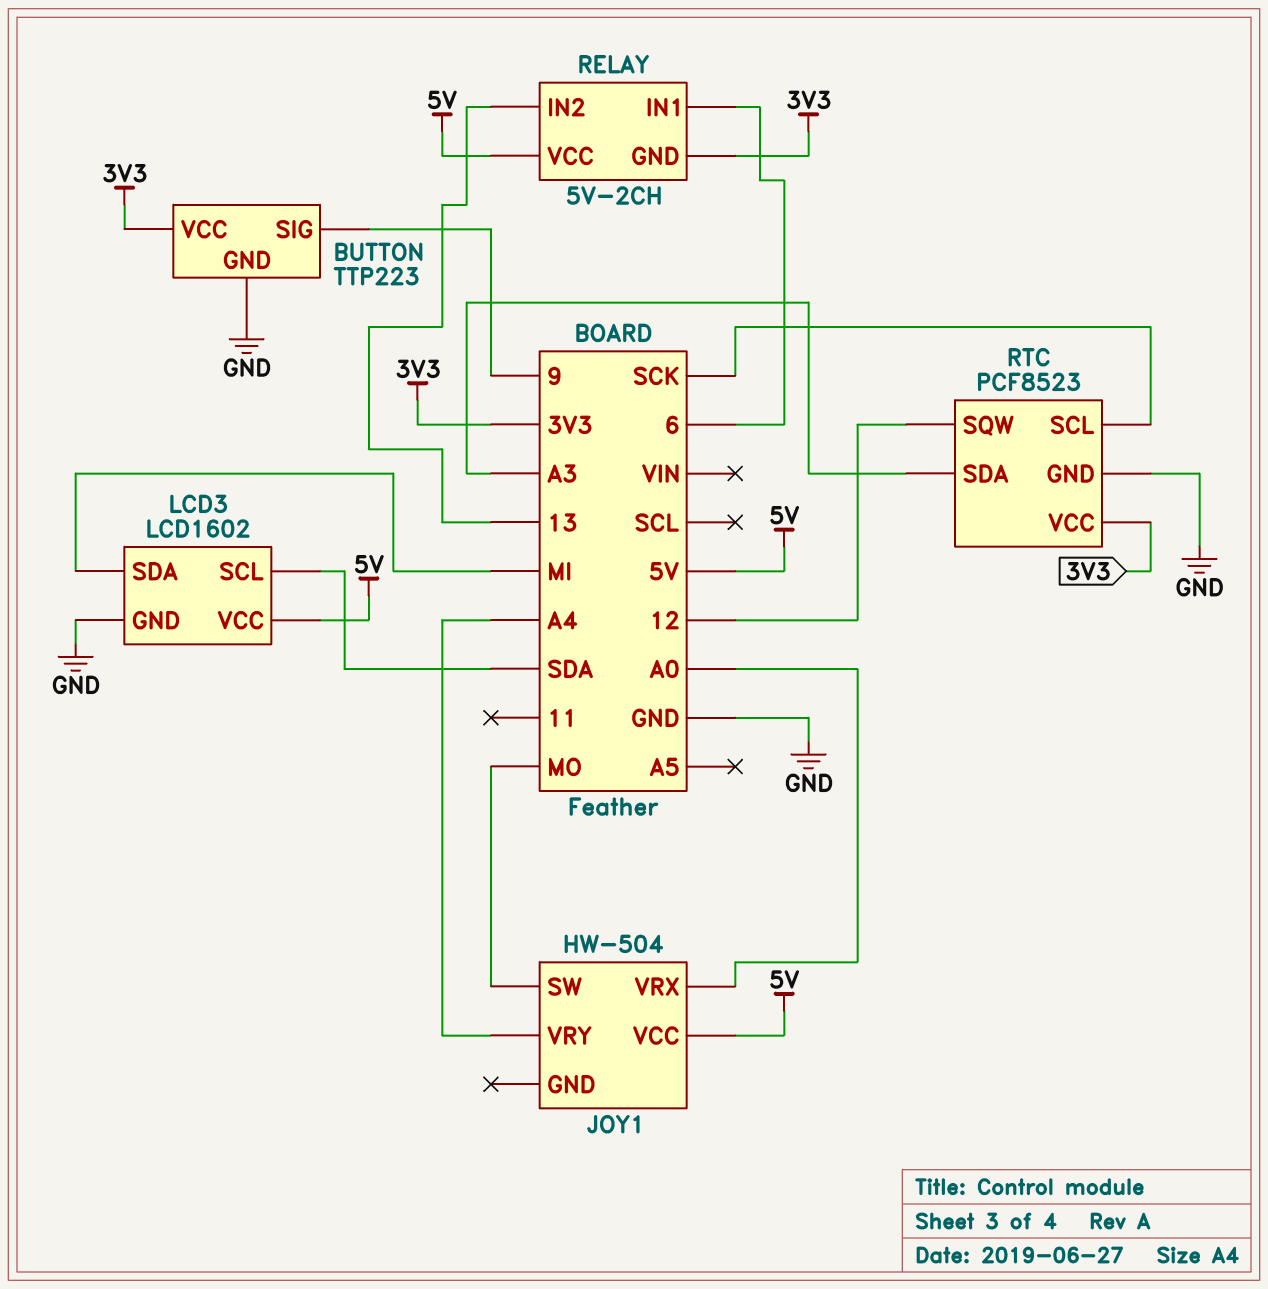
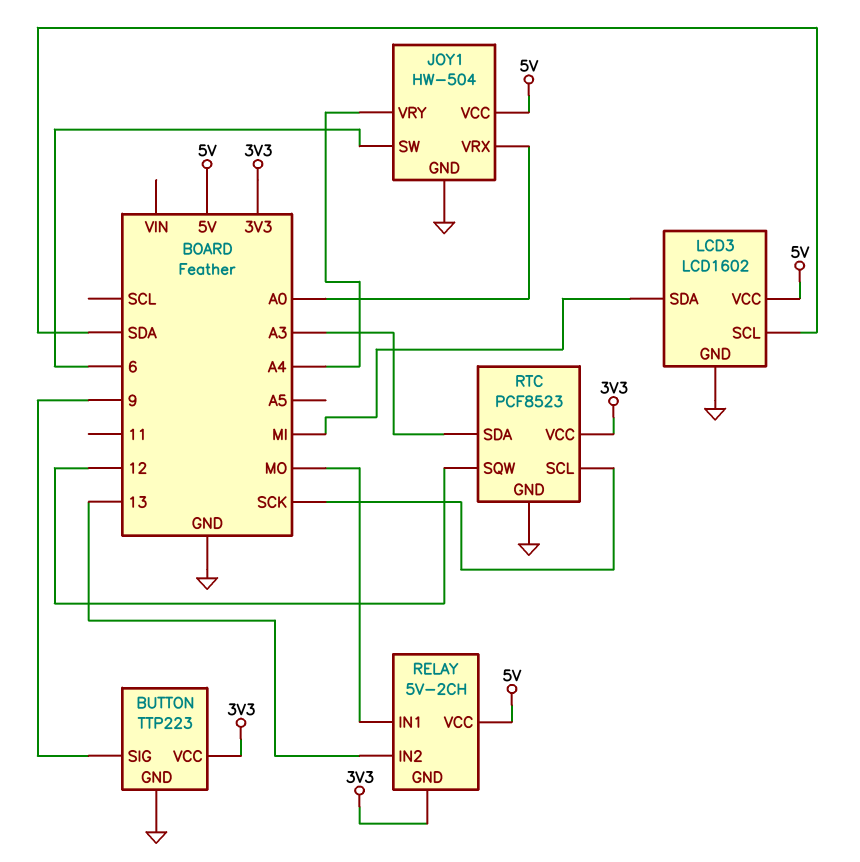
JOY1 pin GND: none -> GND
JOY1 pin SW: MO -> 6
RELAY pin IN1: 6 -> MO

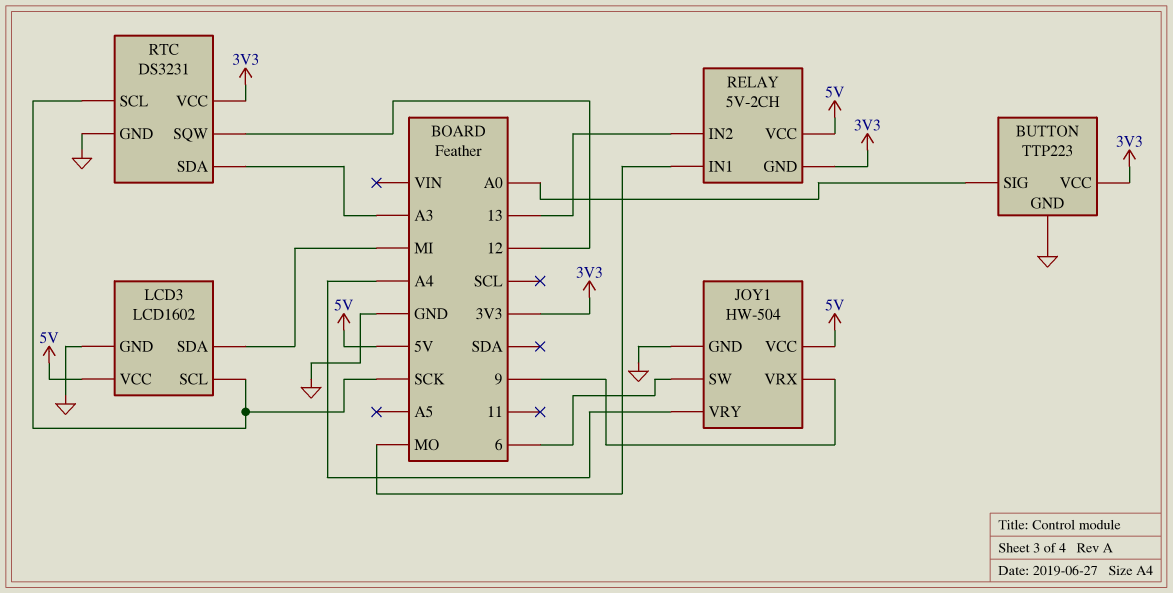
BUTTON pin SIG: 9 -> A0
JOY1 pin VRX: A0 -> 9
LCD3 pin SCL: SDA -> SCK
RTC: PCF8523 -> DS3231

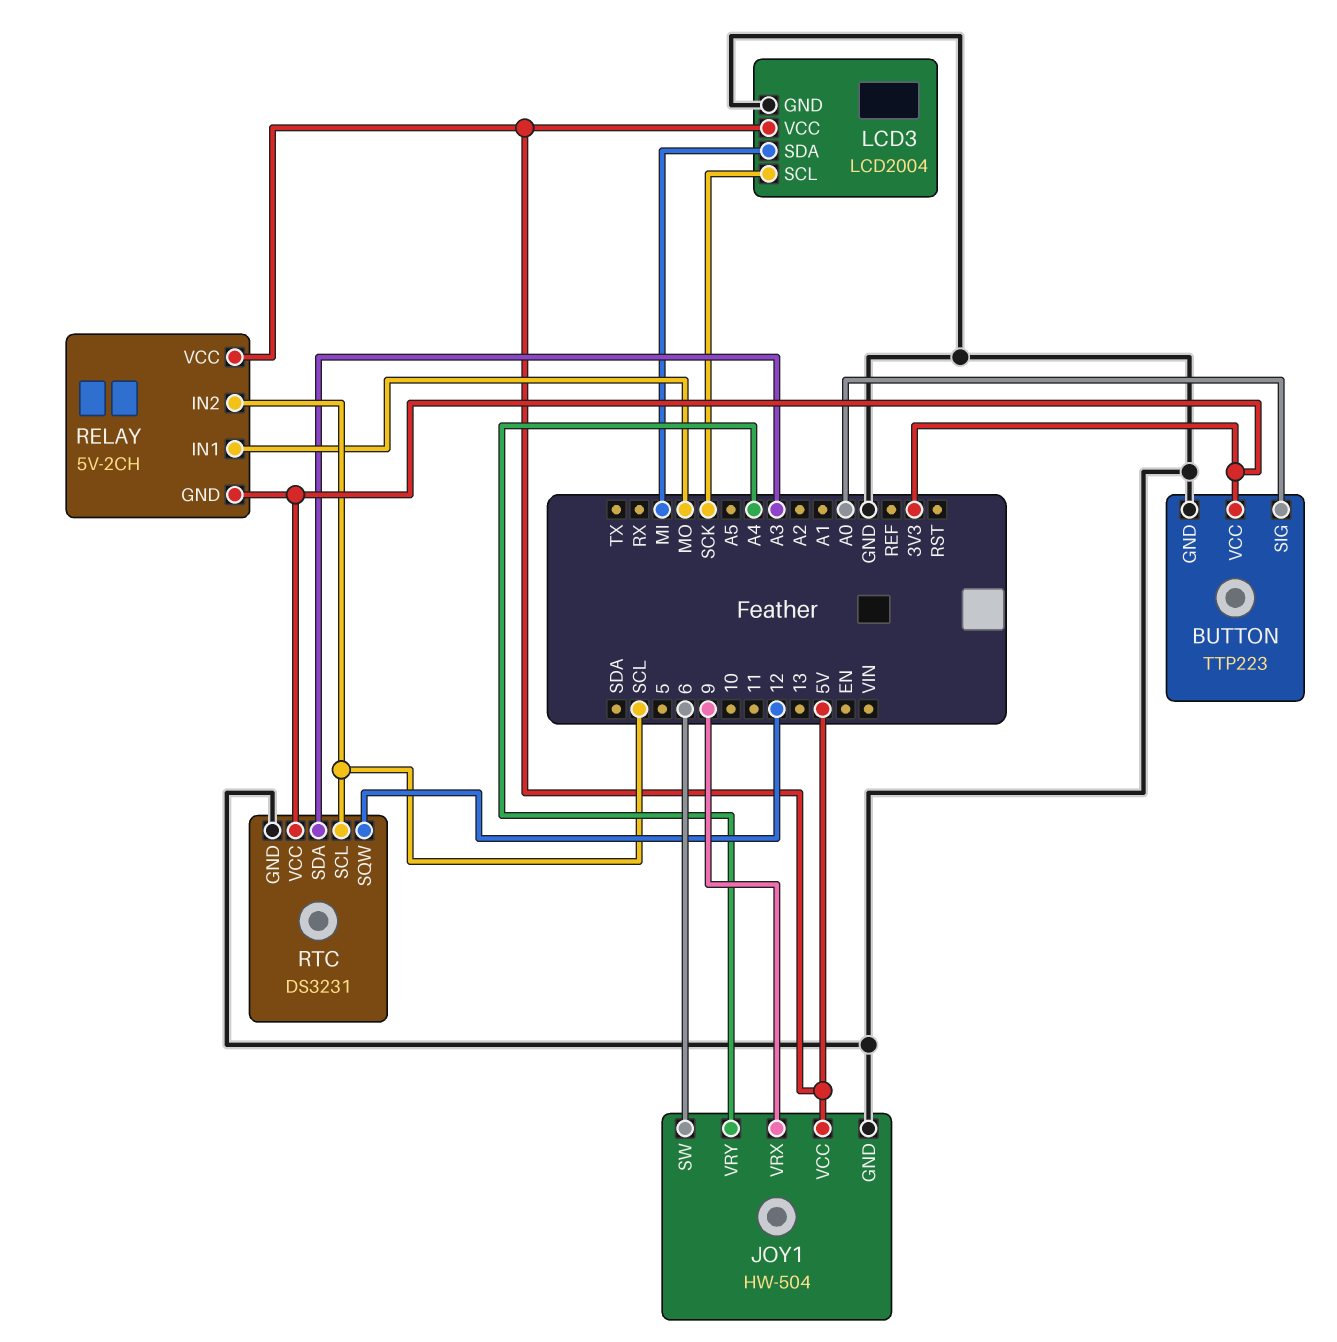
LCD3: LCD1602 -> LCD2004
RELAY pin IN2: 13 -> SCL
RTC pin SCL: SCK -> SCL

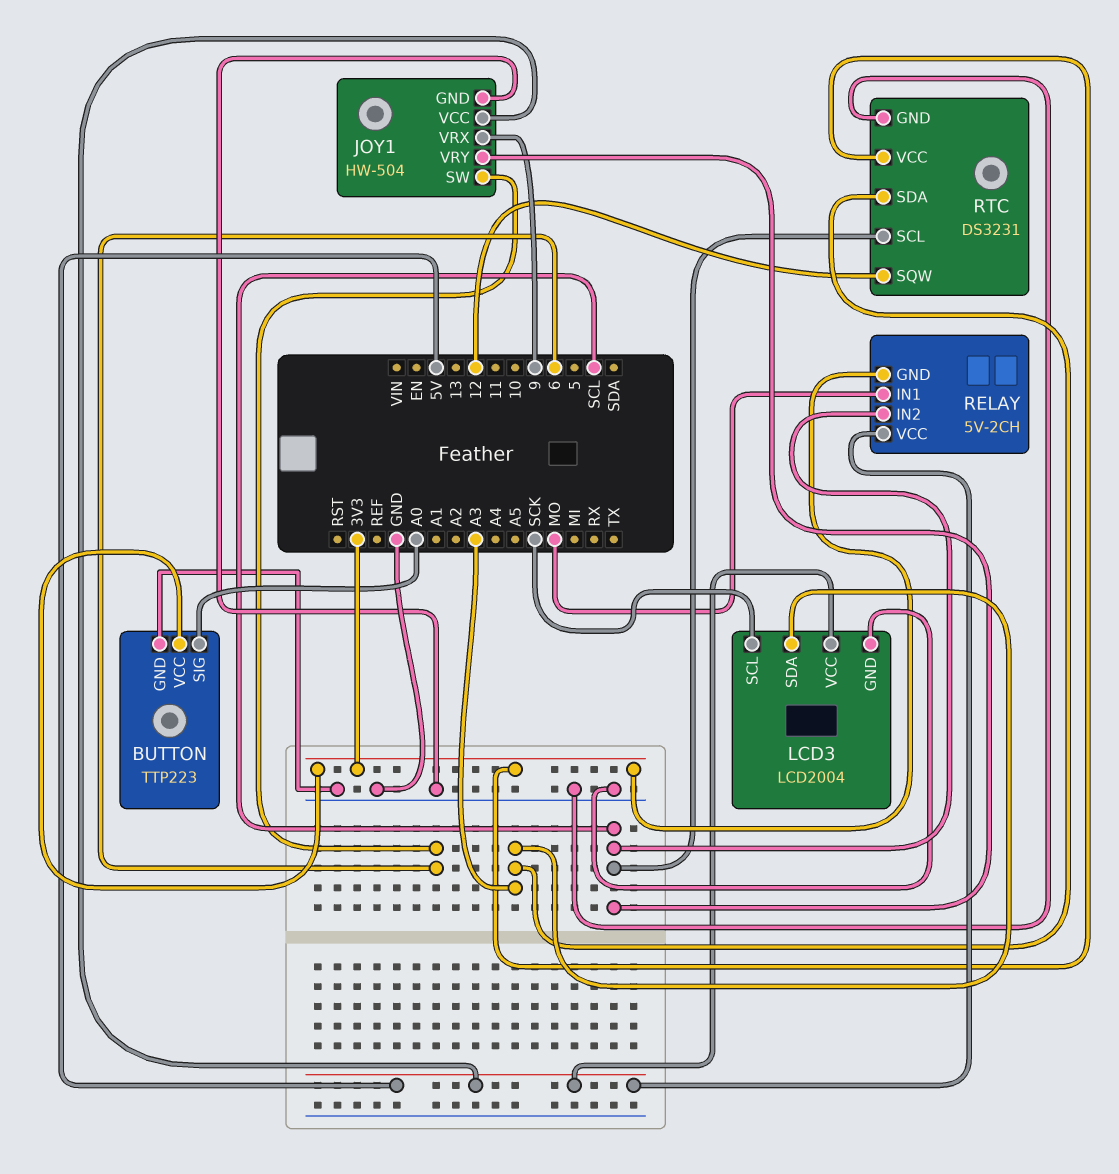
JOY1 pin VRY: A4 -> SCL
LCD3 pin SDA: MI -> A3

